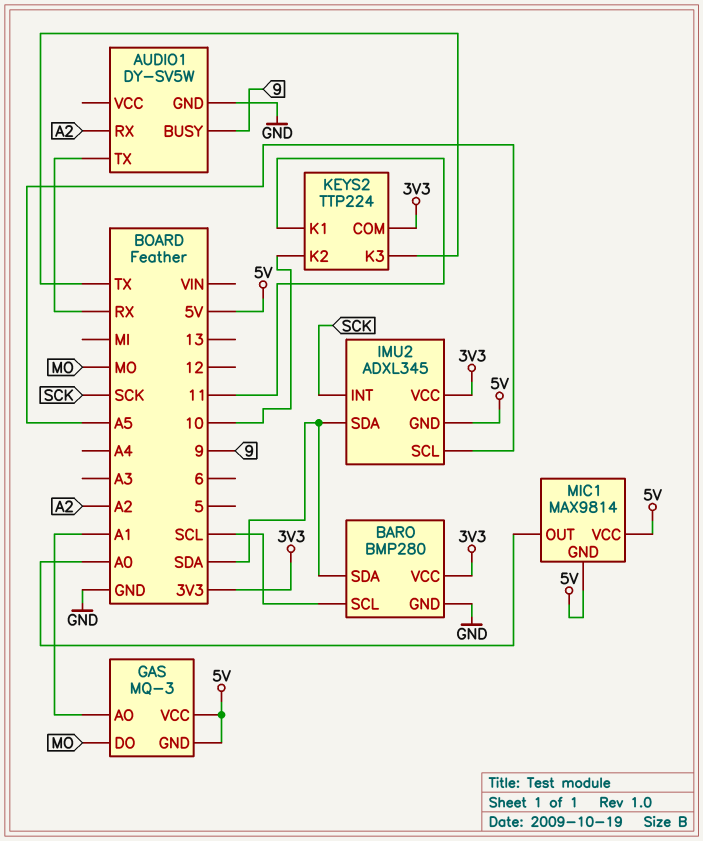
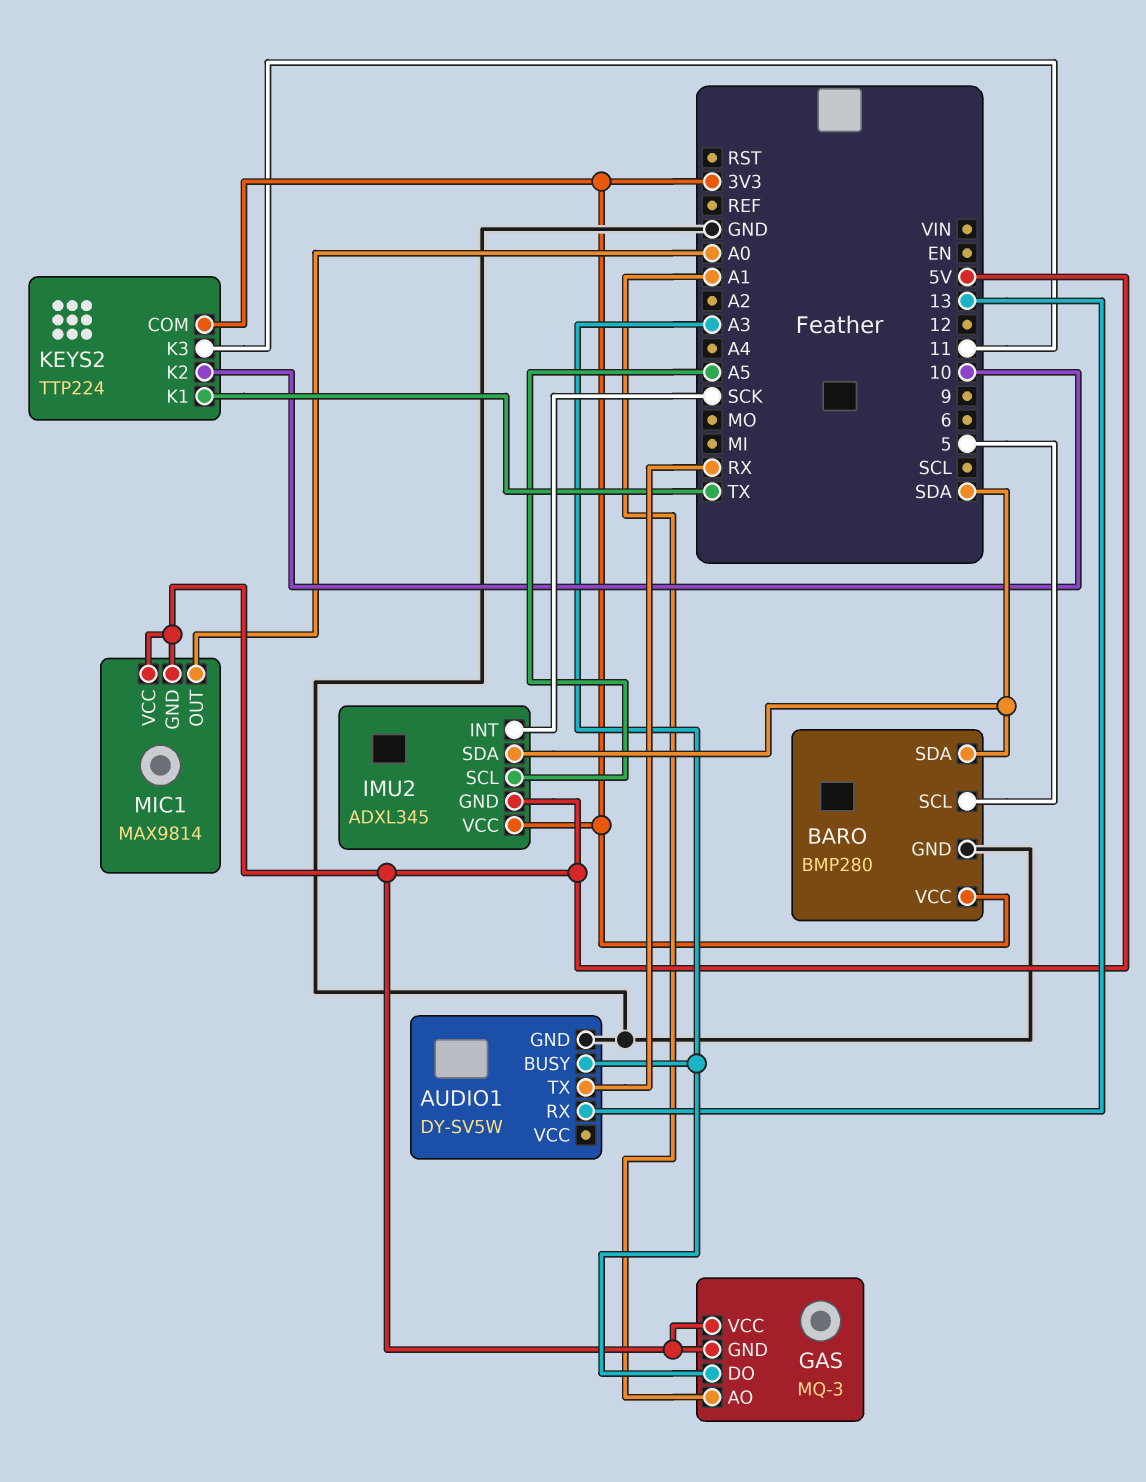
AUDIO1 pin BUSY: 9 -> A3
AUDIO1 pin RX: A2 -> 13
BARO pin SCL: SCL -> 5
GAS pin DO: MO -> A3
KEYS2 pin K1: 11 -> TX
KEYS2 pin K3: TX -> 11

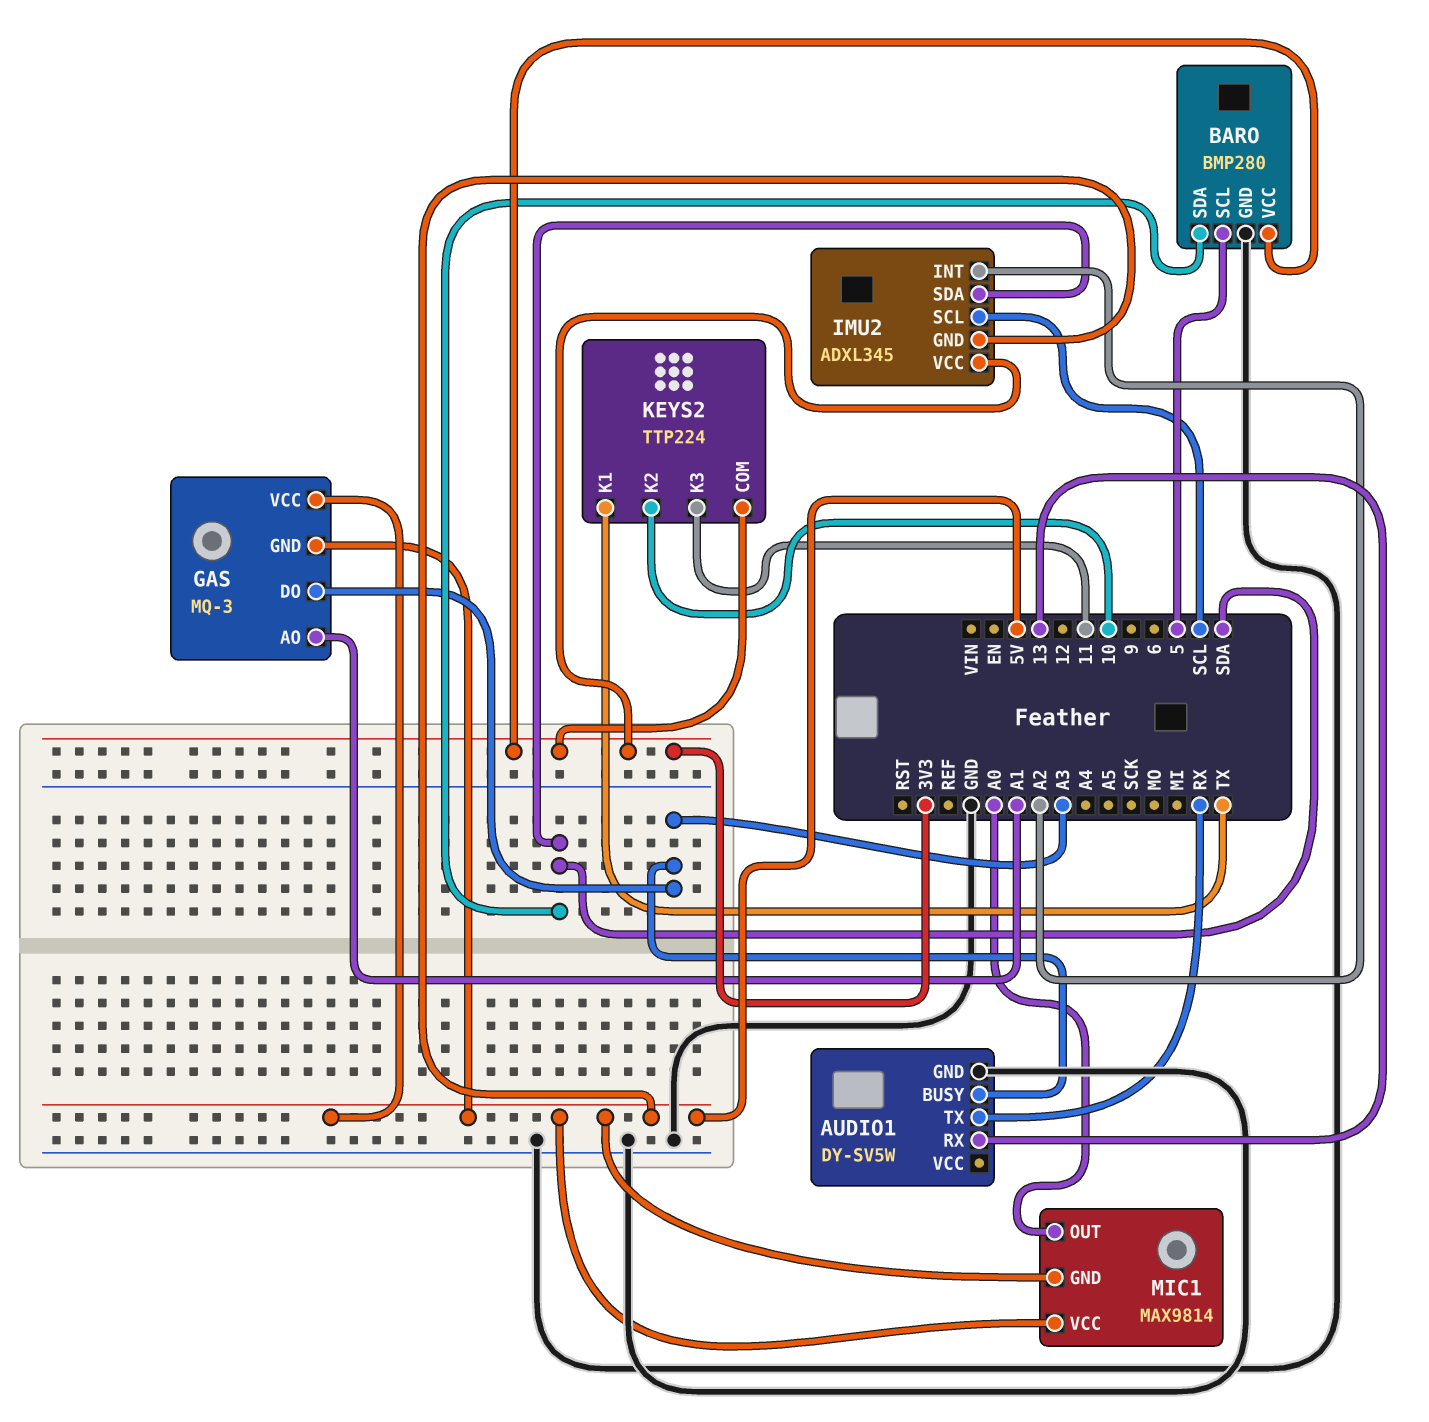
IMU2 pin INT: SCK -> A2
IMU2 pin SCL: A5 -> SCL

